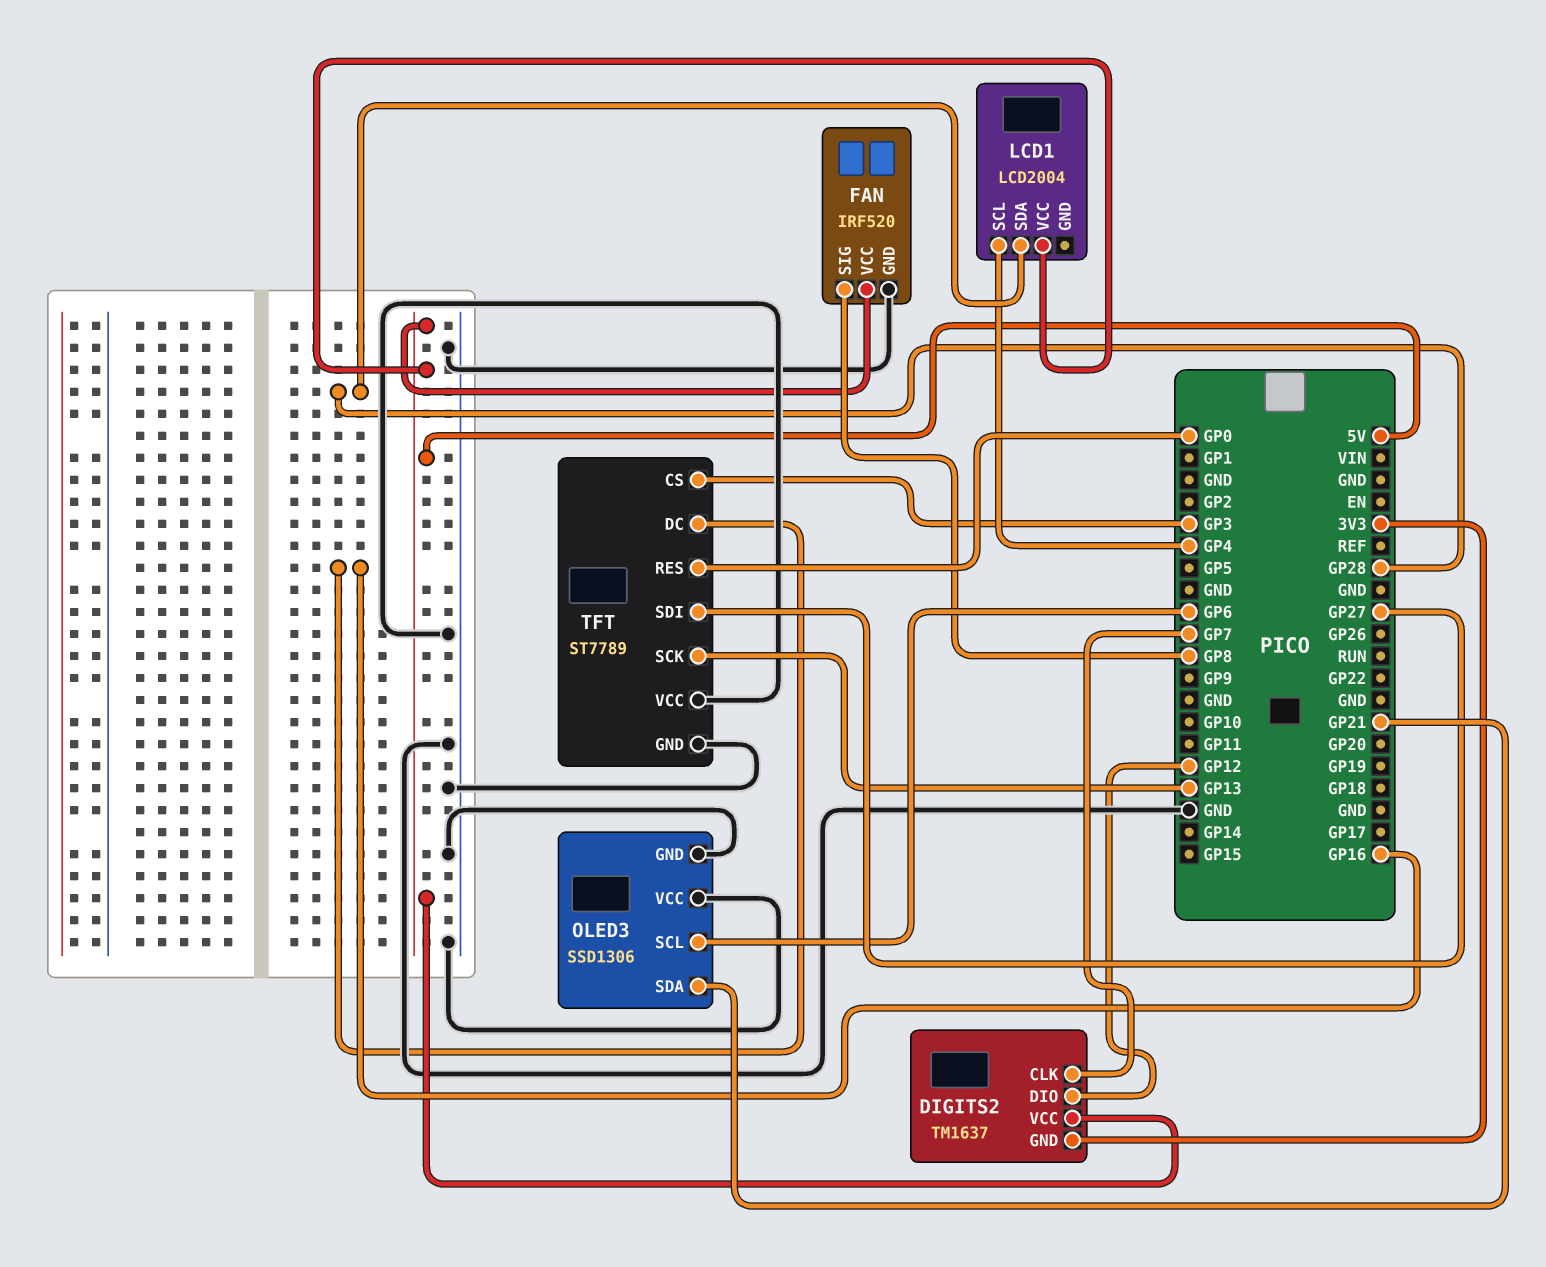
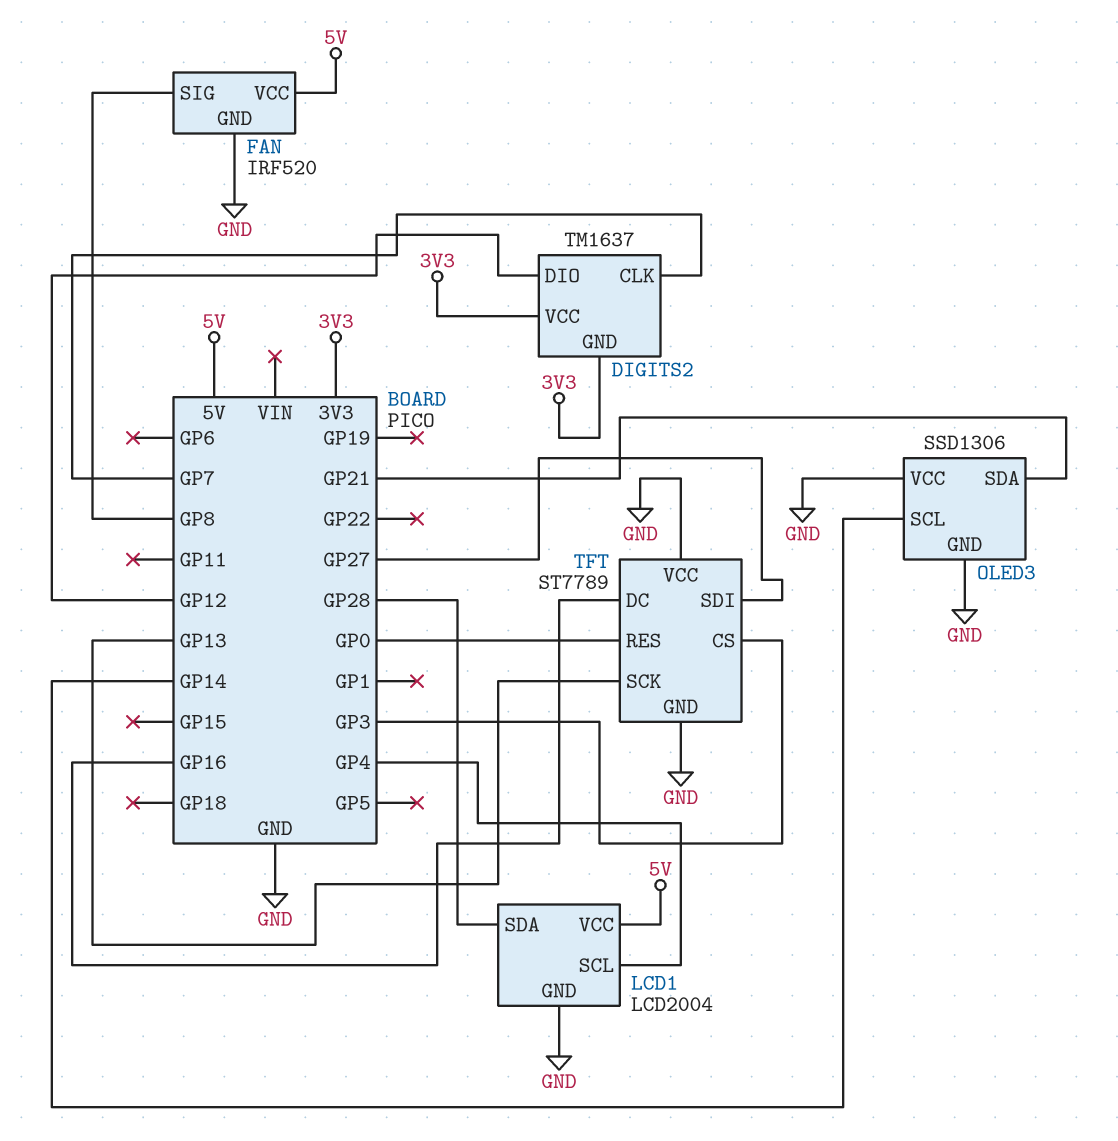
DIGITS2 pin VCC: 5V -> 3V3
LCD1 pin GND: none -> GND
OLED3 pin SCL: GP6 -> GP14

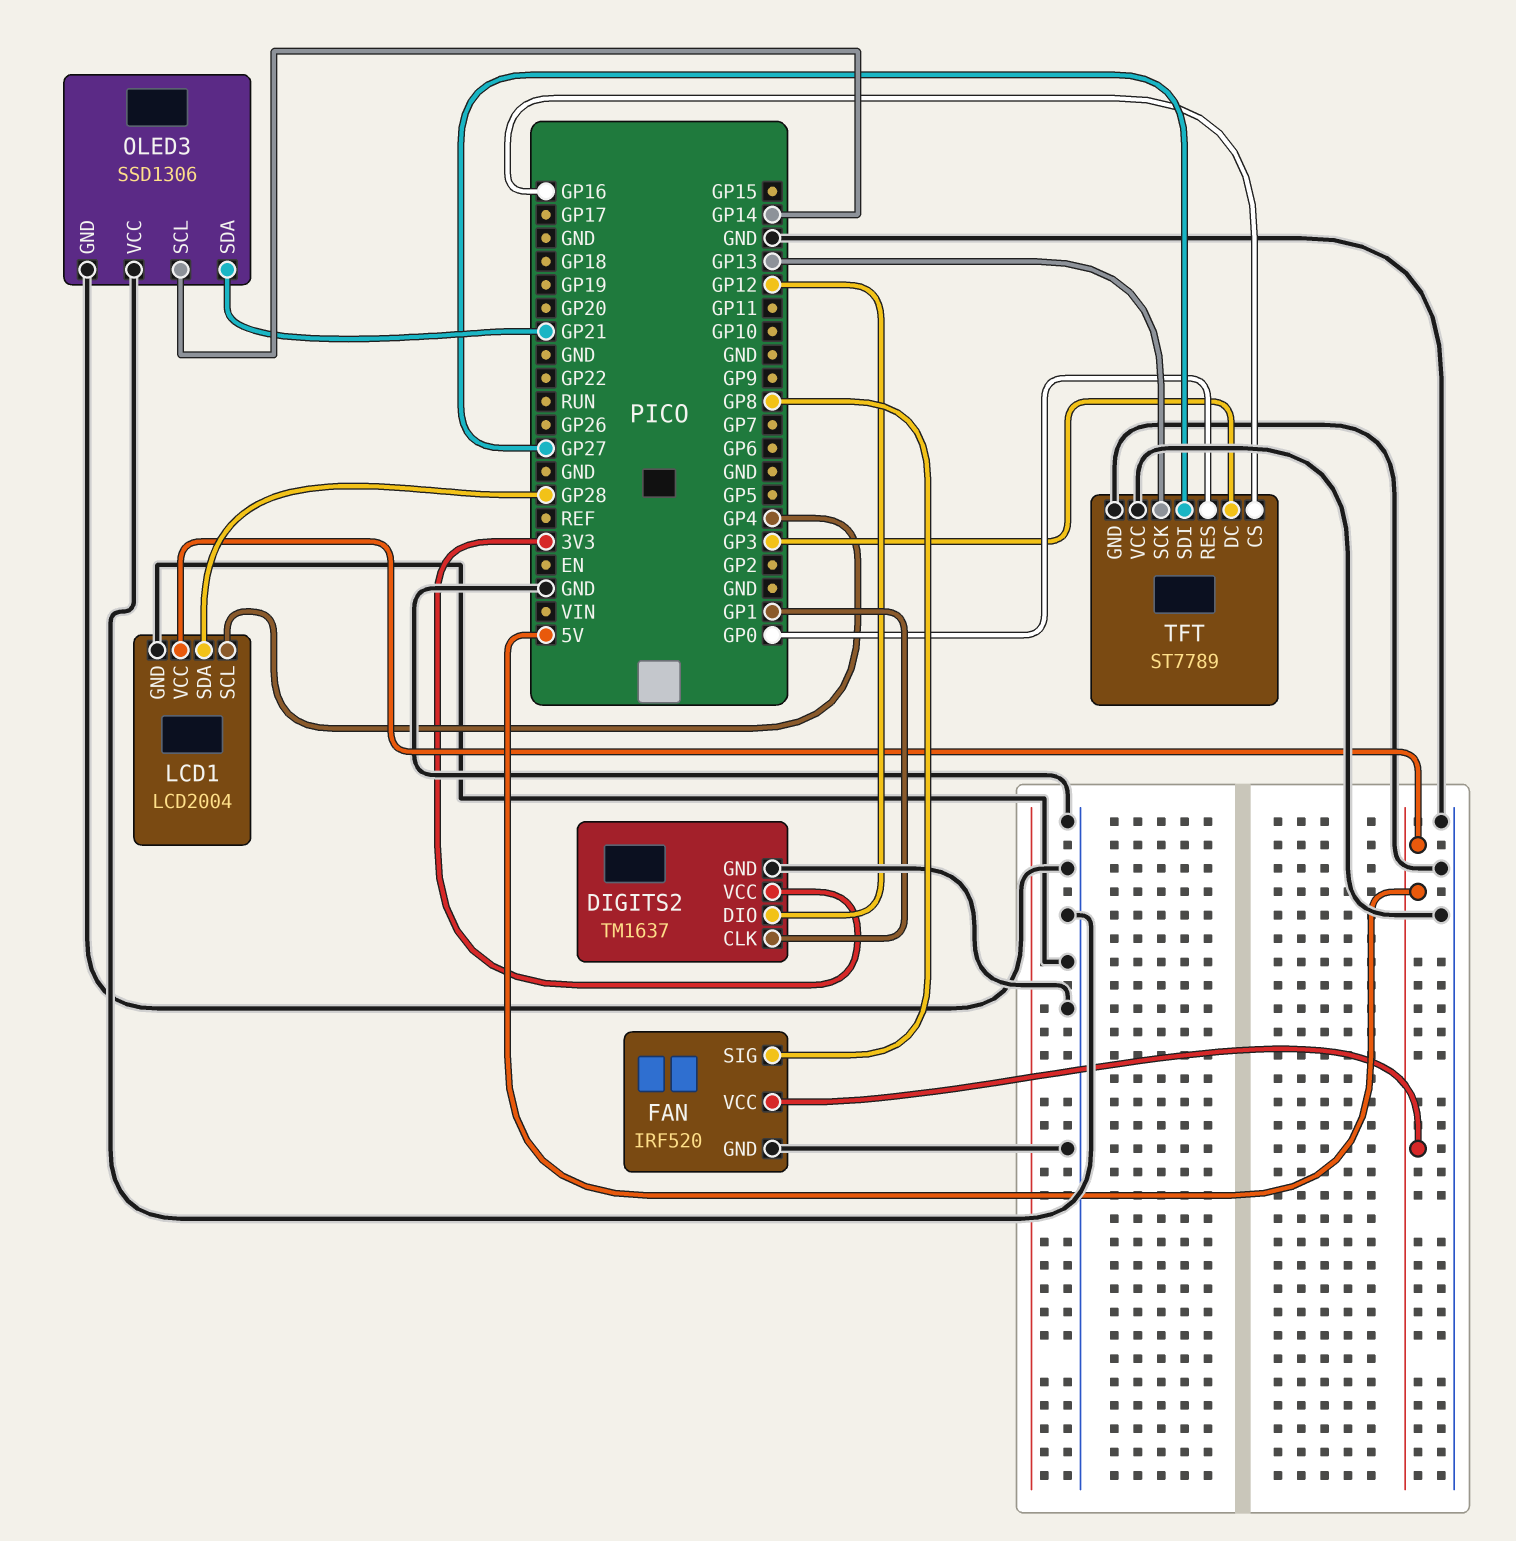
DIGITS2 pin CLK: GP7 -> GP1
DIGITS2 pin GND: 3V3 -> GND
TFT pin CS: GP3 -> GP16
TFT pin DC: GP16 -> GP3

